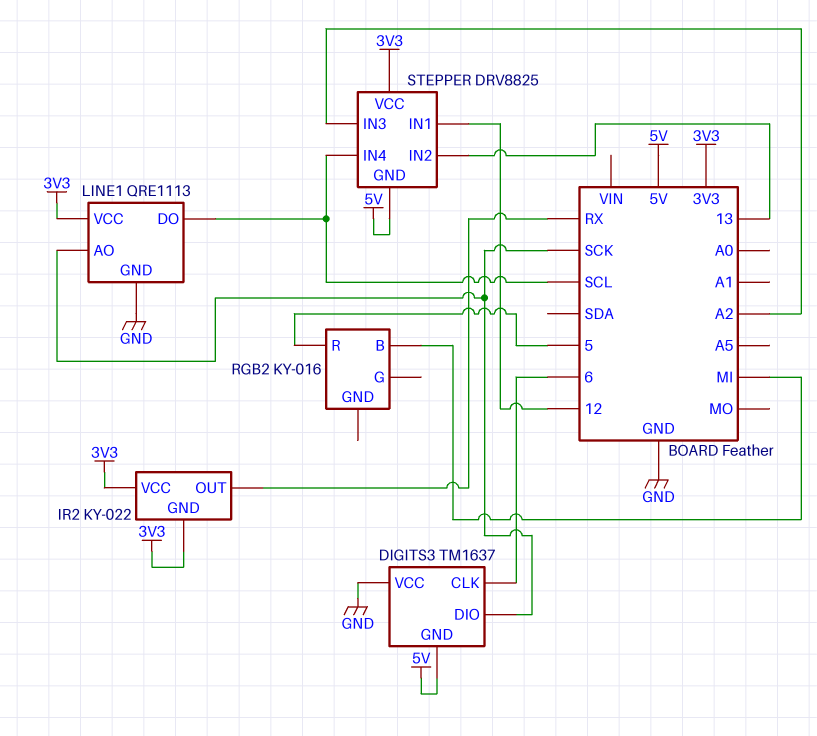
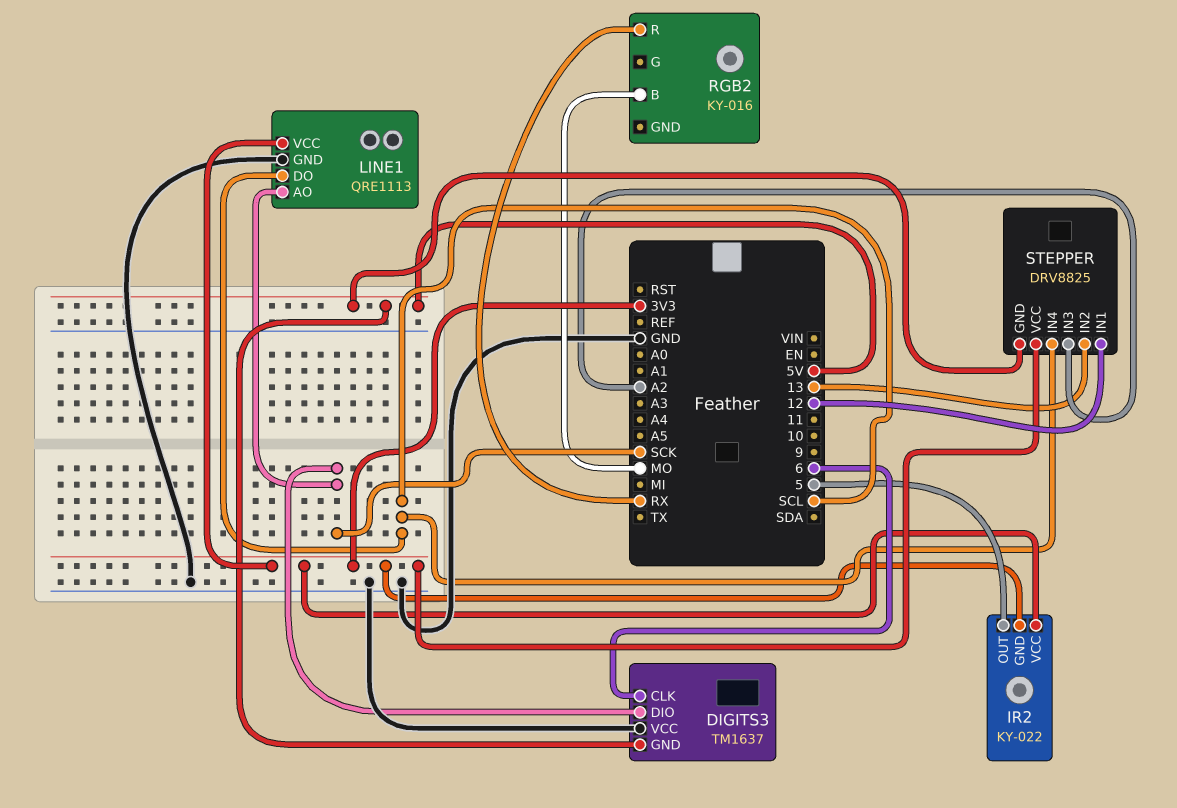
IR2 pin OUT: RX -> 5
RGB2 pin B: MI -> MO
RGB2 pin R: 5 -> RX

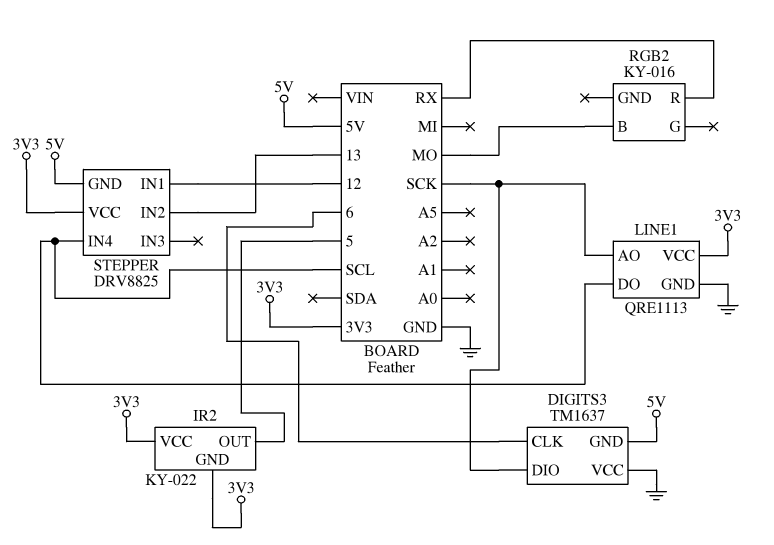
STEPPER pin IN3: A2 -> none

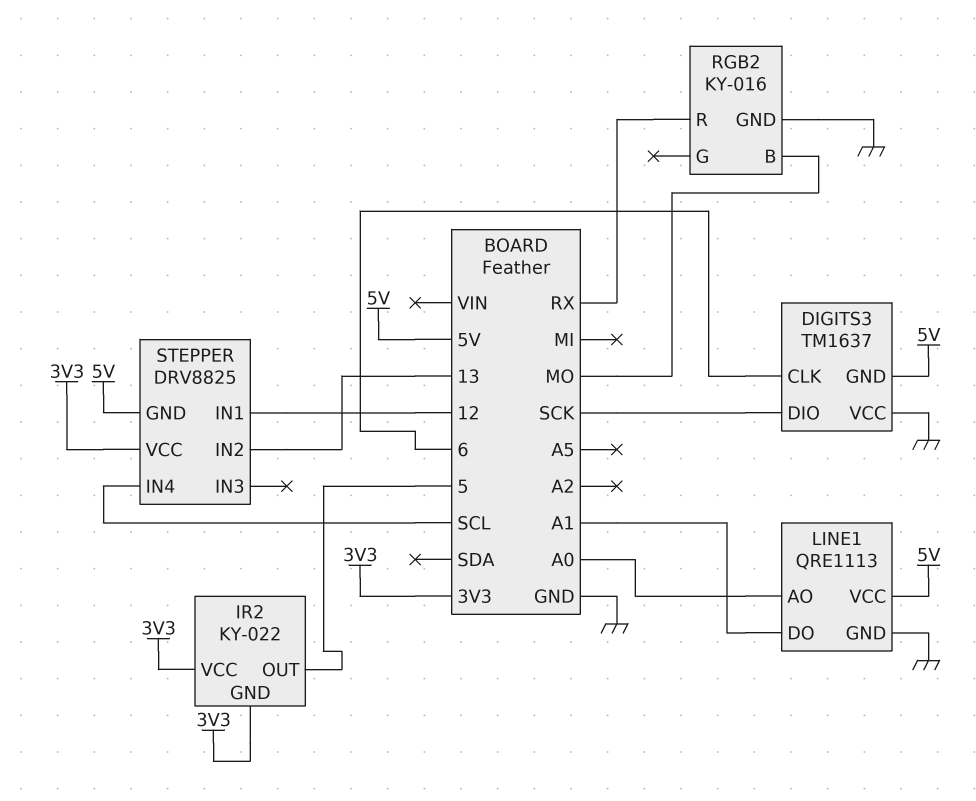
LINE1 pin AO: SCK -> A0
LINE1 pin DO: SCL -> A1
LINE1 pin VCC: 3V3 -> 5V
RGB2 pin GND: none -> GND

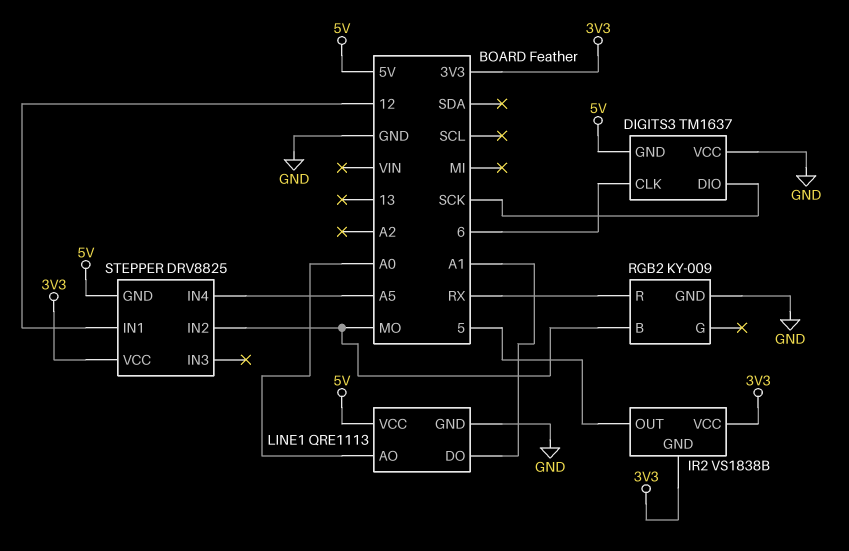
IR2: KY-022 -> VS1838B
RGB2: KY-016 -> KY-009
STEPPER pin IN2: 13 -> MO
STEPPER pin IN4: SCL -> A5

